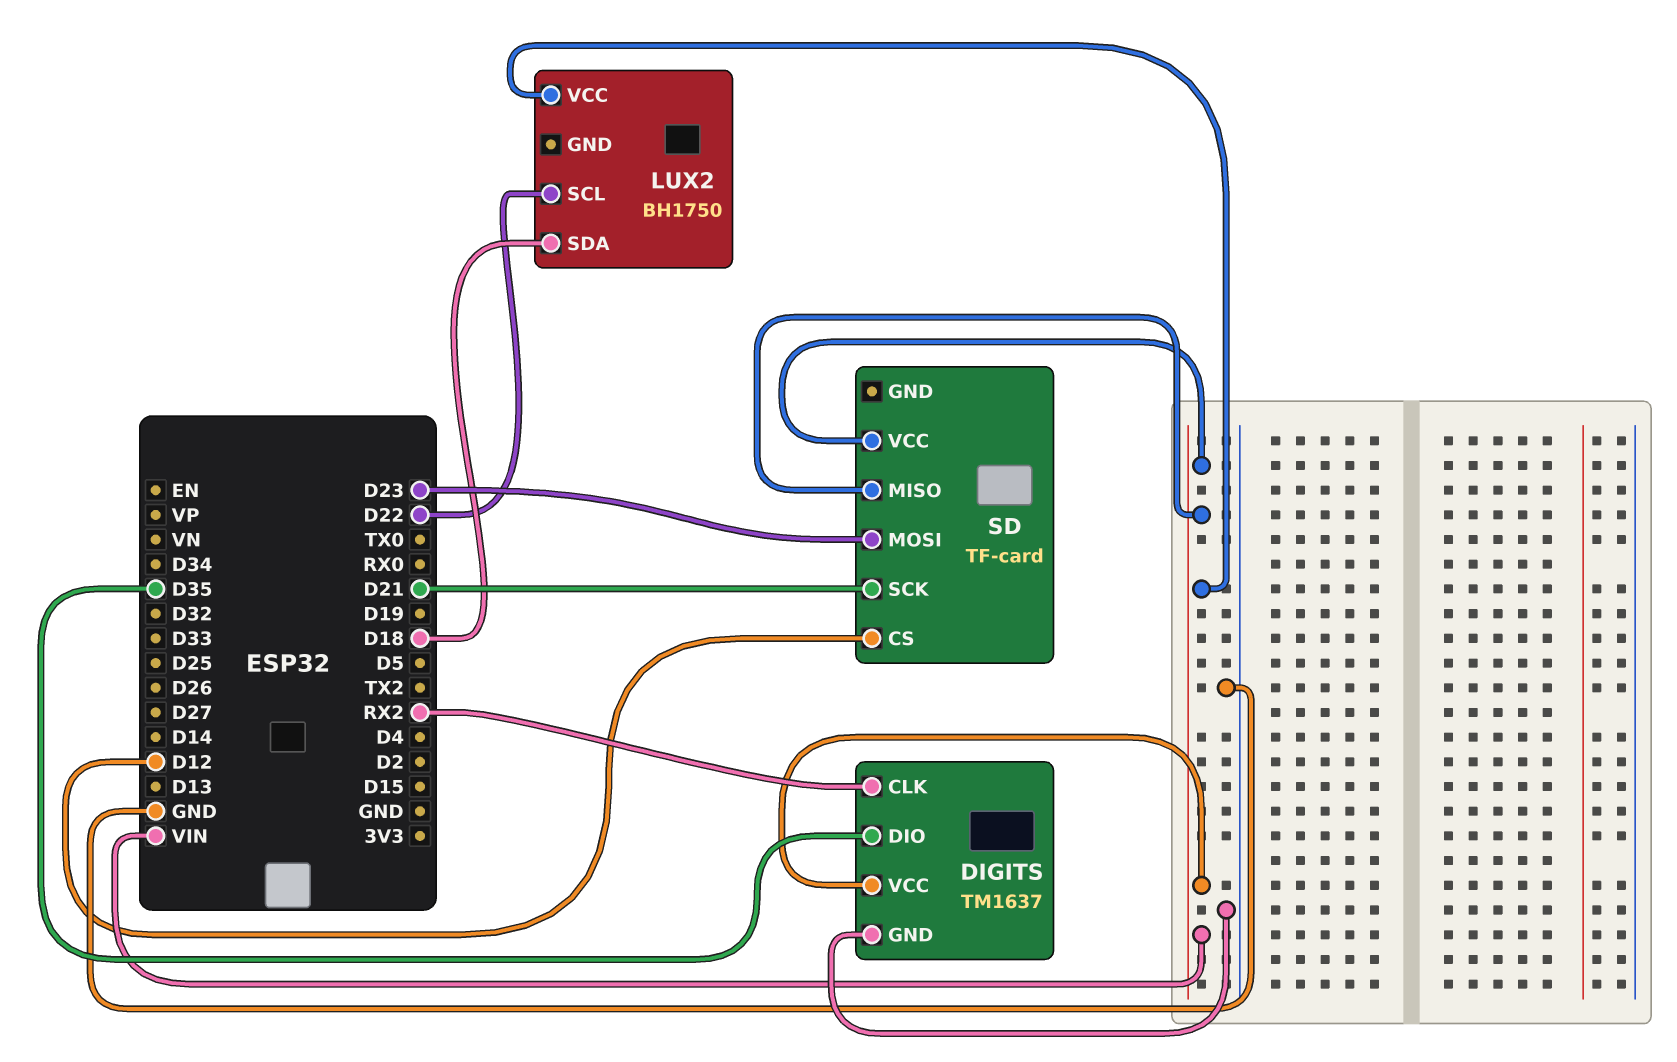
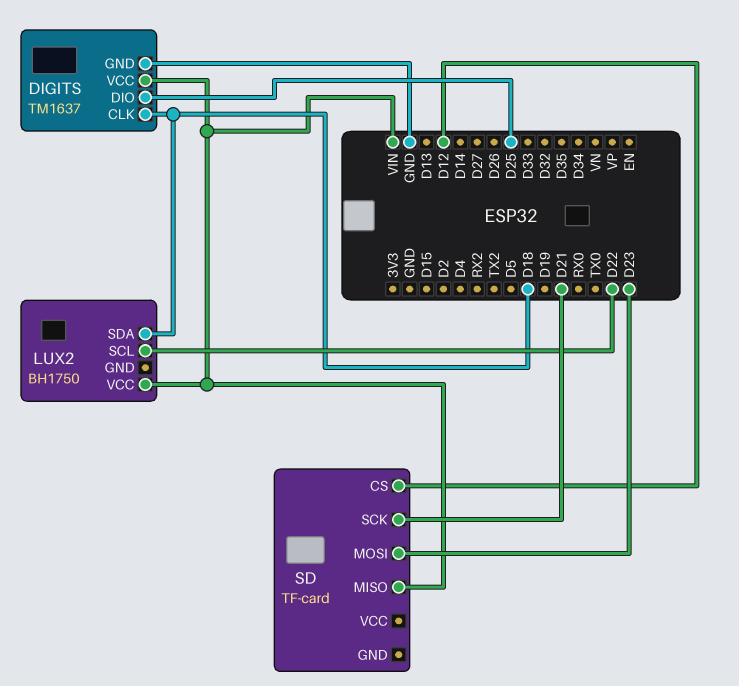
DIGITS pin CLK: RX2 -> D18
DIGITS pin DIO: D35 -> D25
SD pin VCC: VIN -> none

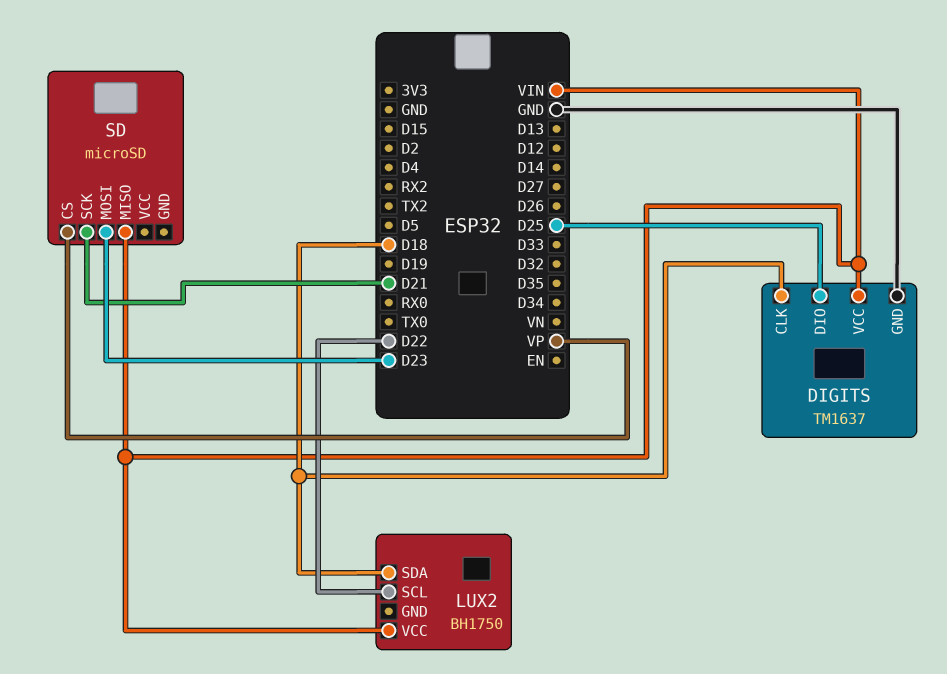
SD: TF-card -> microSD
SD pin CS: D12 -> VP

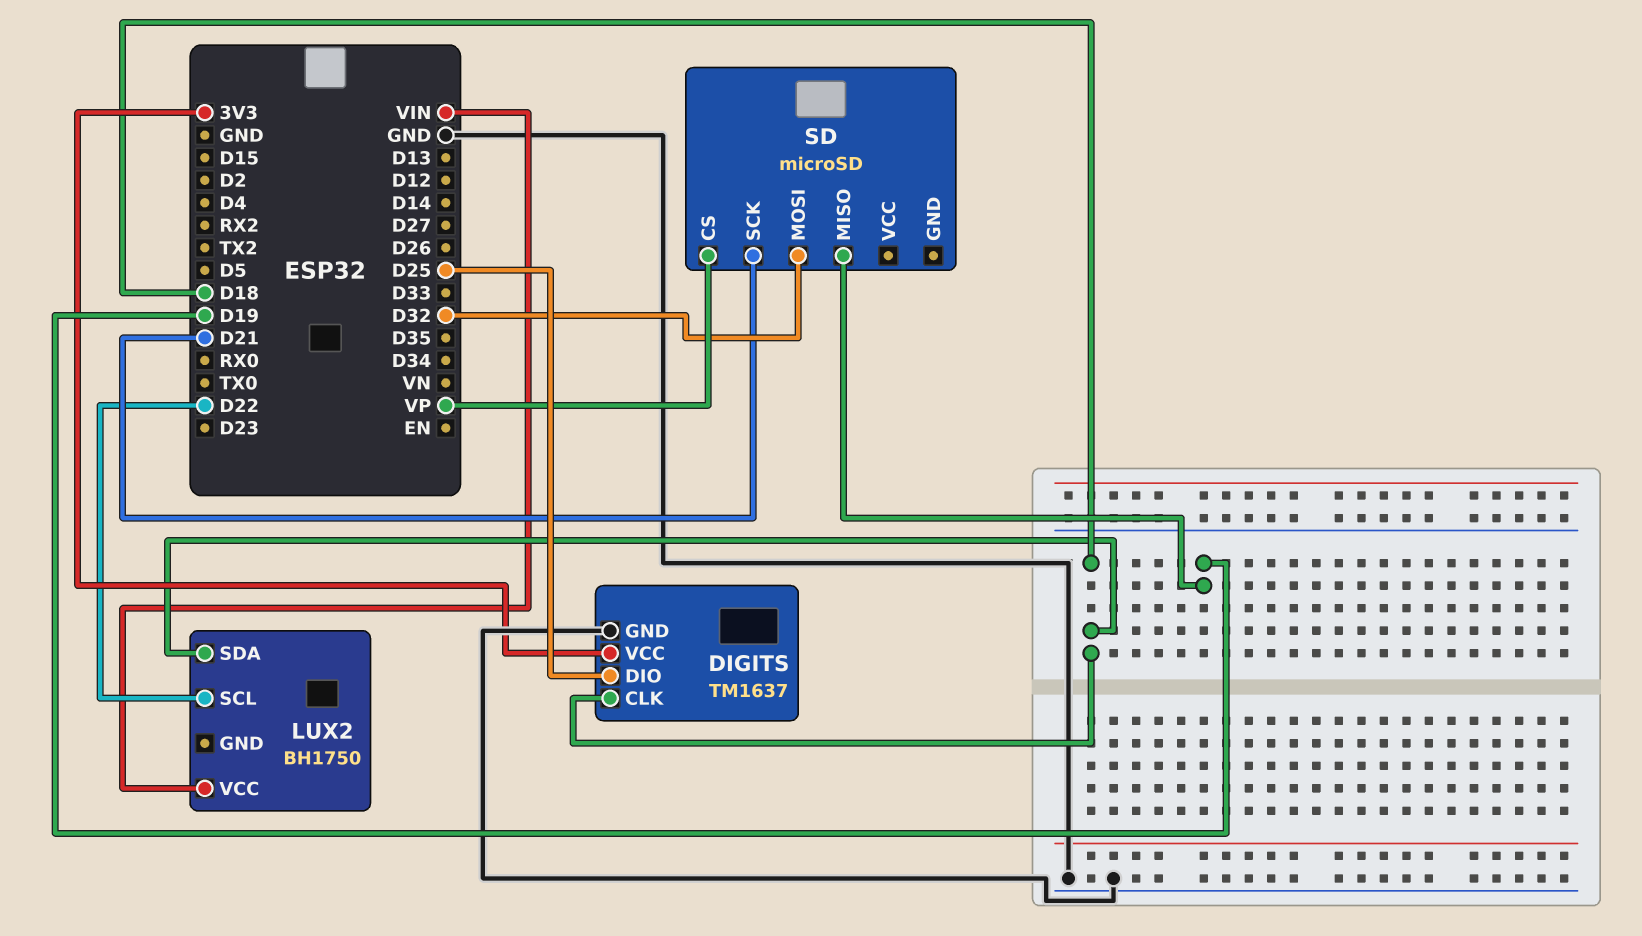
DIGITS pin VCC: VIN -> 3V3
SD pin MISO: VIN -> D19
SD pin MOSI: D23 -> D32

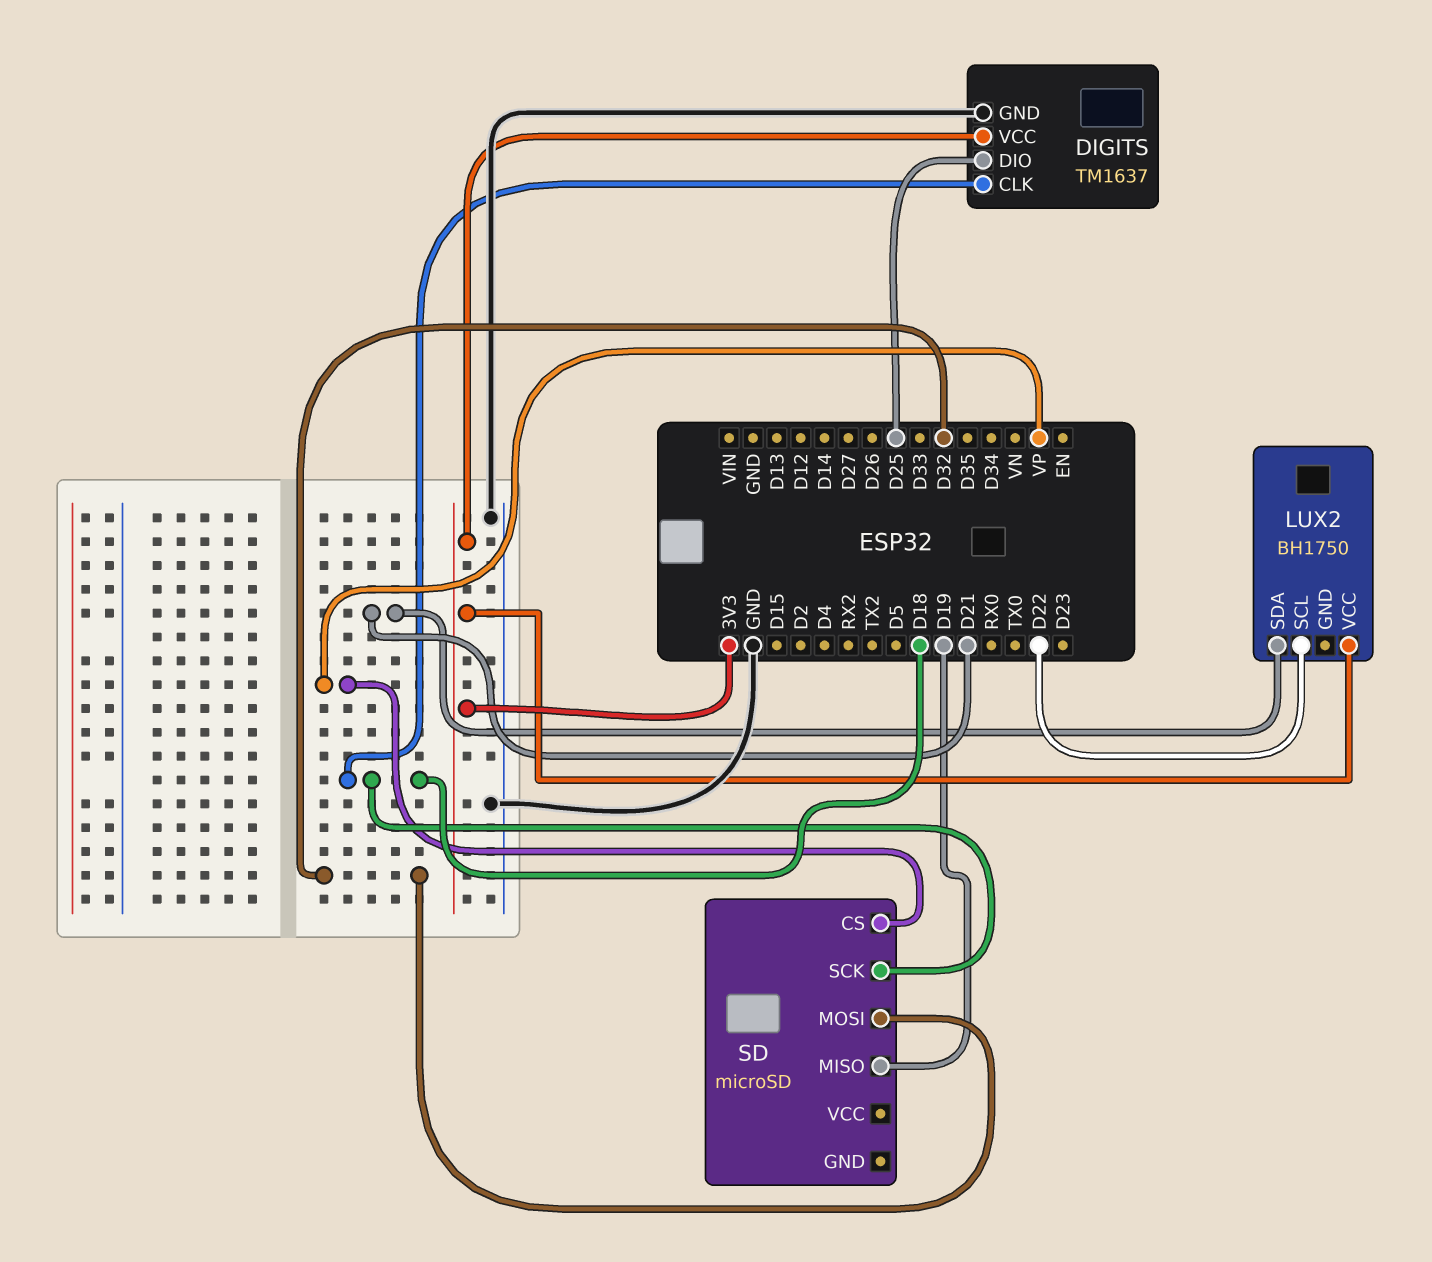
LUX2 pin SDA: D18 -> D21
LUX2 pin VCC: VIN -> 3V3
SD pin SCK: D21 -> D18

